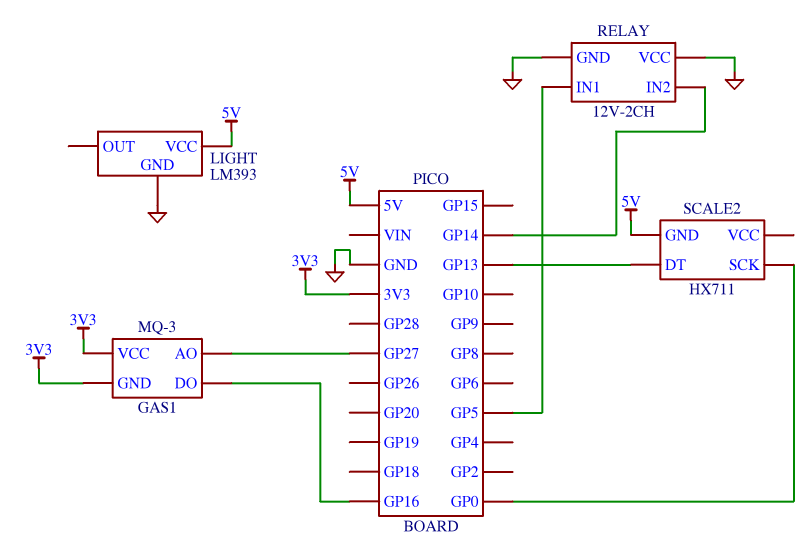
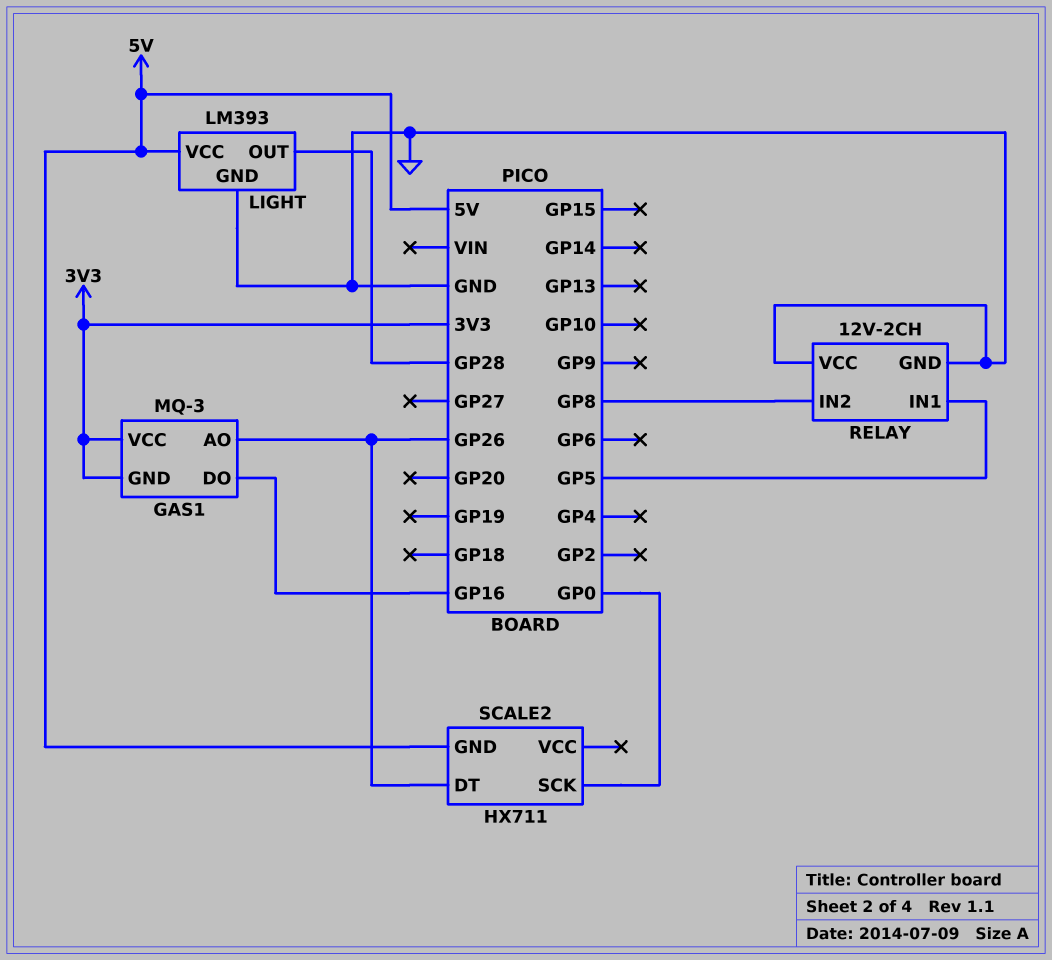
GAS1 pin AO: GP27 -> GP26
LIGHT pin OUT: none -> GP28
RELAY pin IN2: GP14 -> GP8
SCALE2 pin DT: GP13 -> GP26

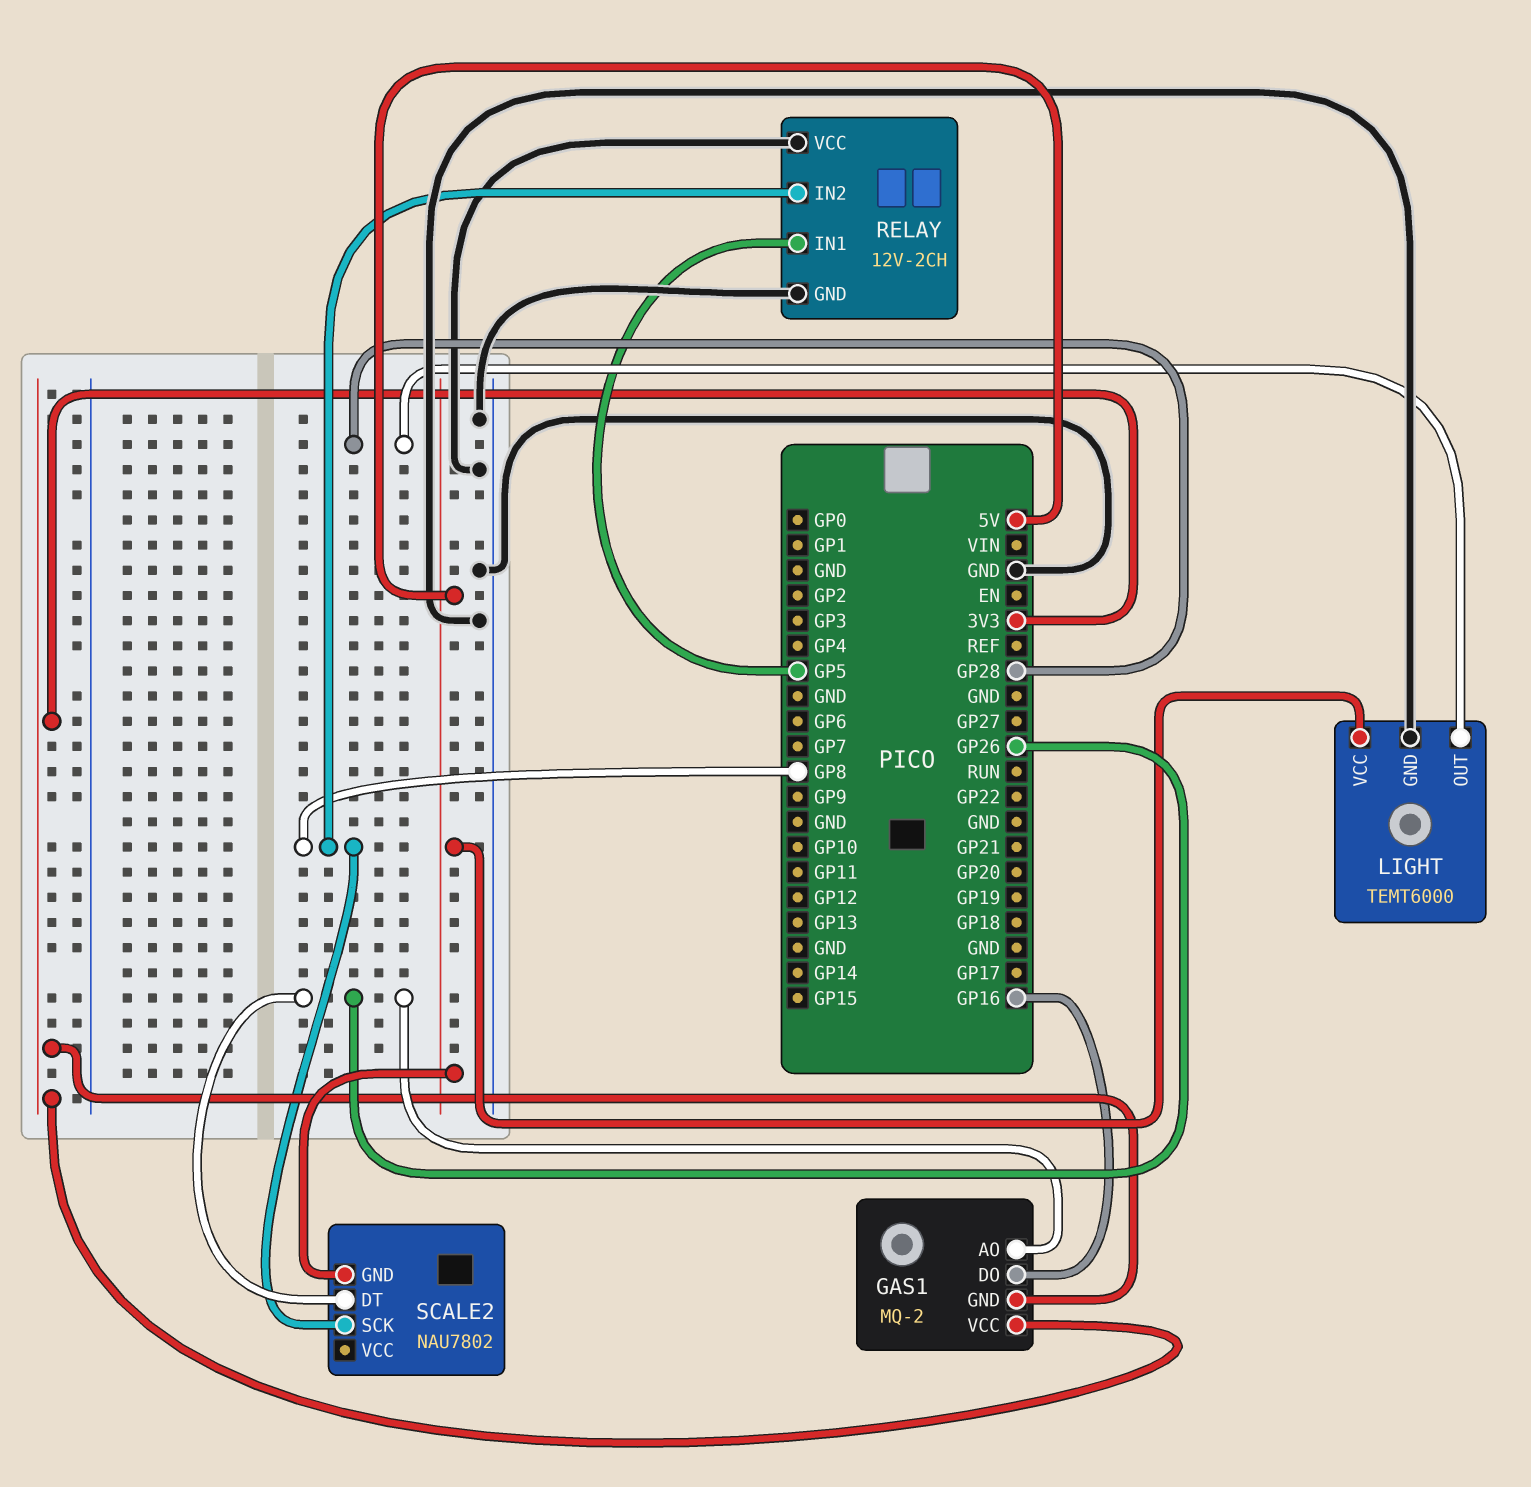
GAS1: MQ-3 -> MQ-2
LIGHT: LM393 -> TEMT6000
SCALE2: HX711 -> NAU7802
SCALE2 pin SCK: GP0 -> GP8

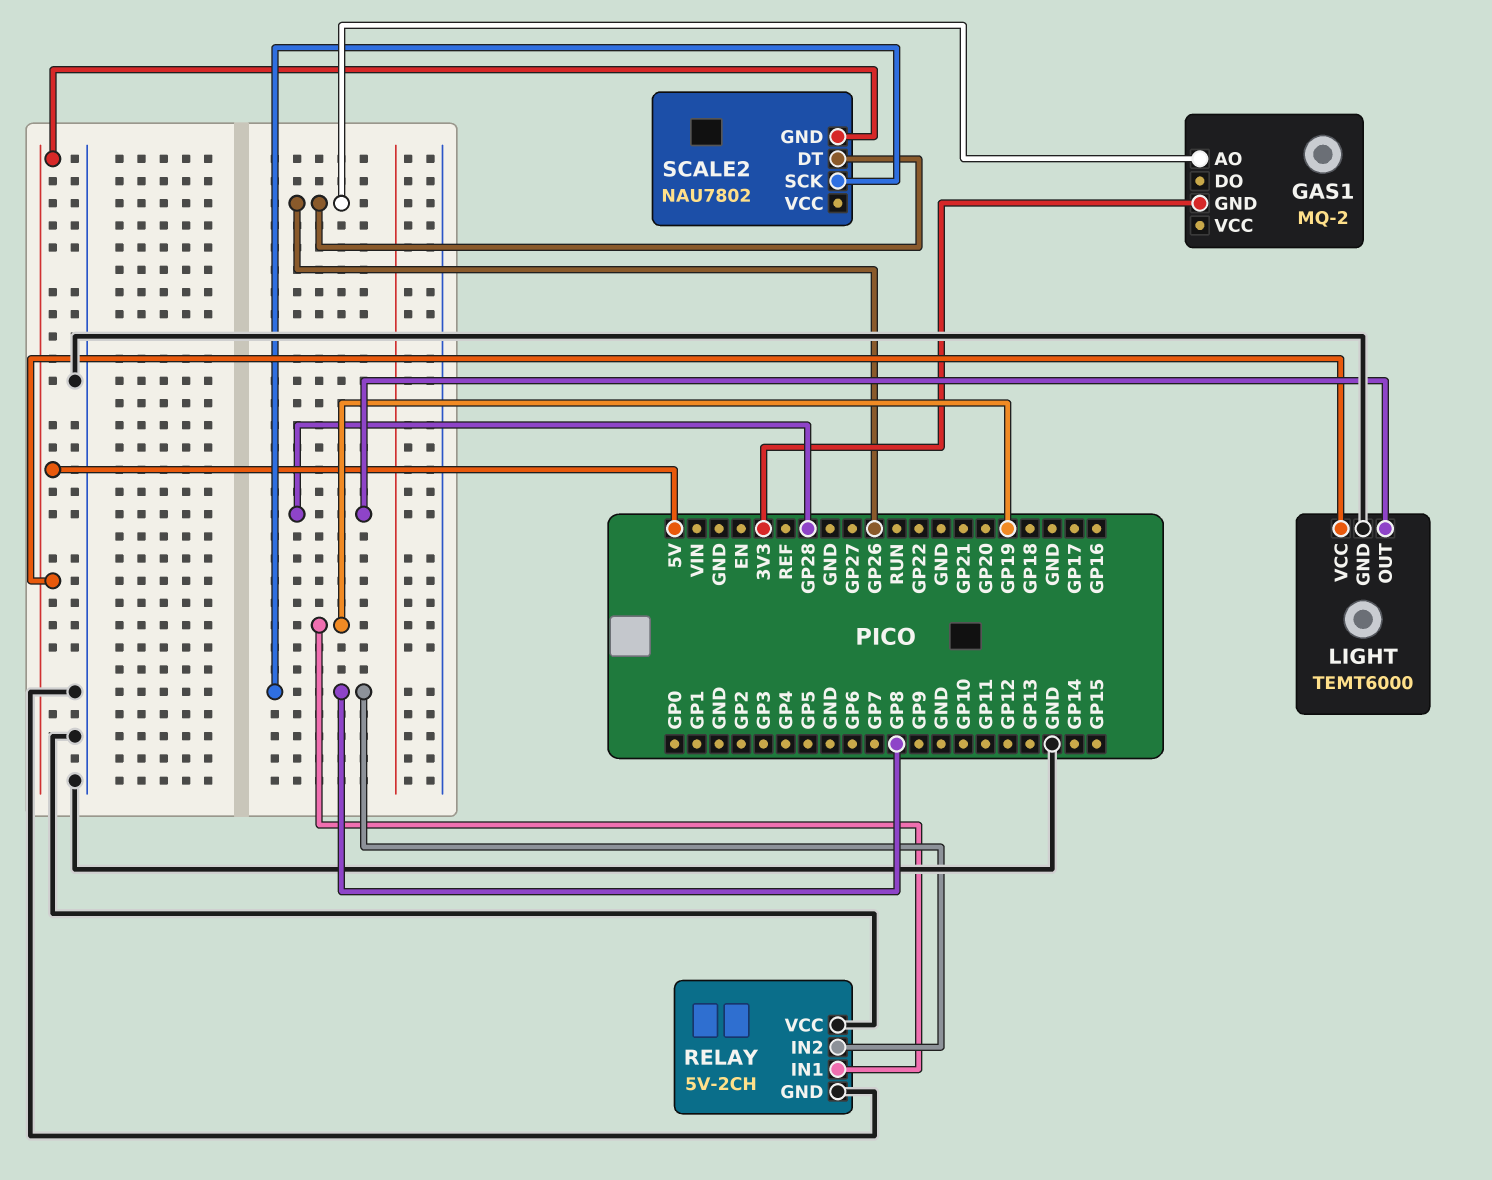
GAS1 pin DO: GP16 -> none
GAS1 pin VCC: 3V3 -> none
RELAY: 12V-2CH -> 5V-2CH
RELAY pin IN1: GP5 -> GP19

